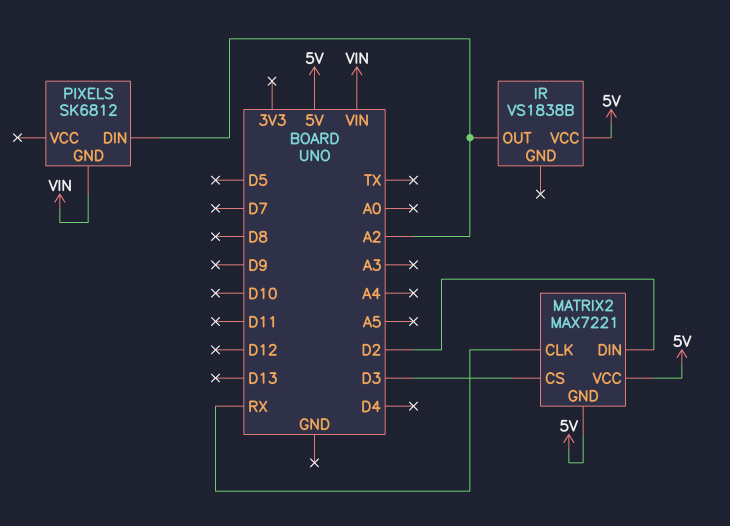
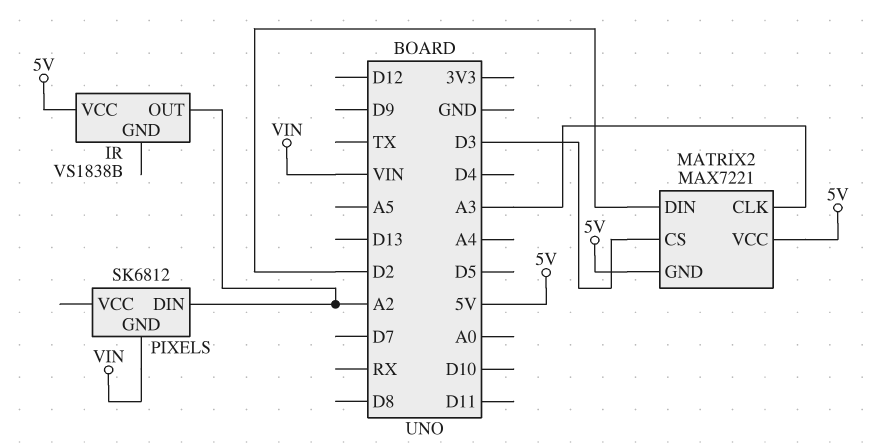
MATRIX2 pin CLK: RX -> A3

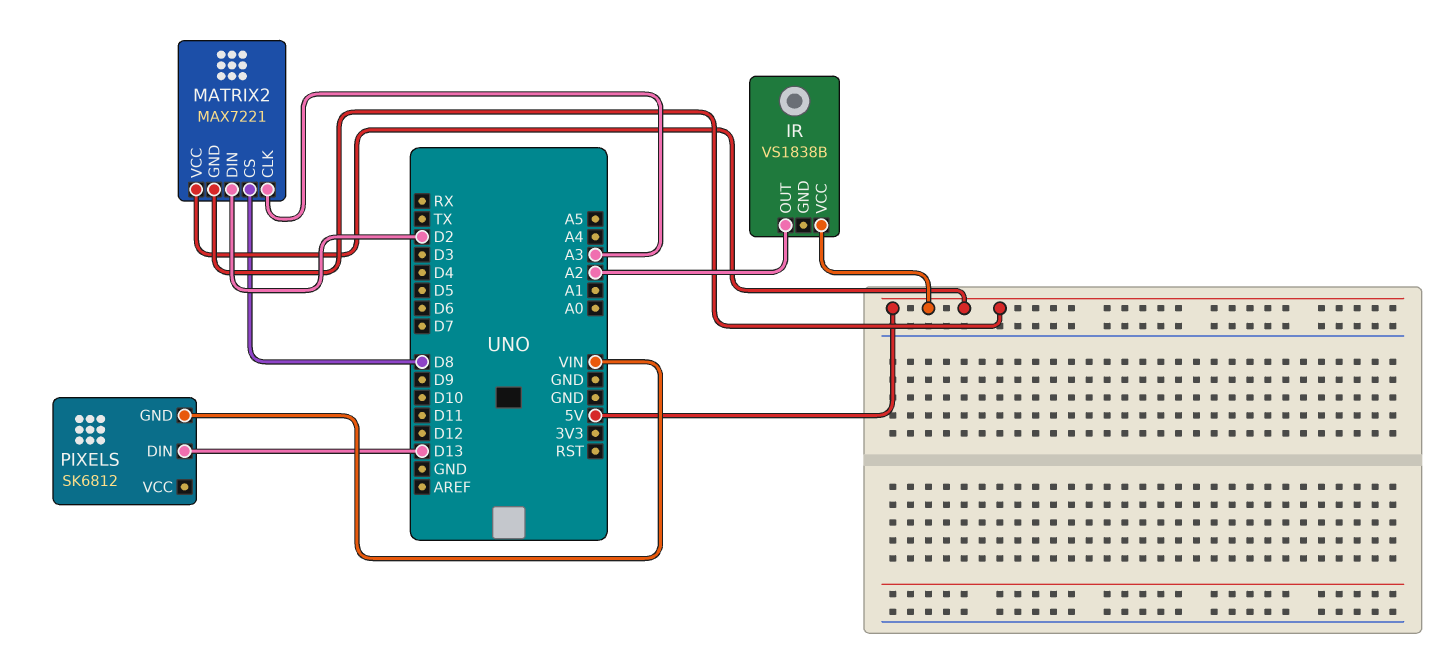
MATRIX2 pin CS: D3 -> D8
PIXELS pin DIN: A2 -> D13

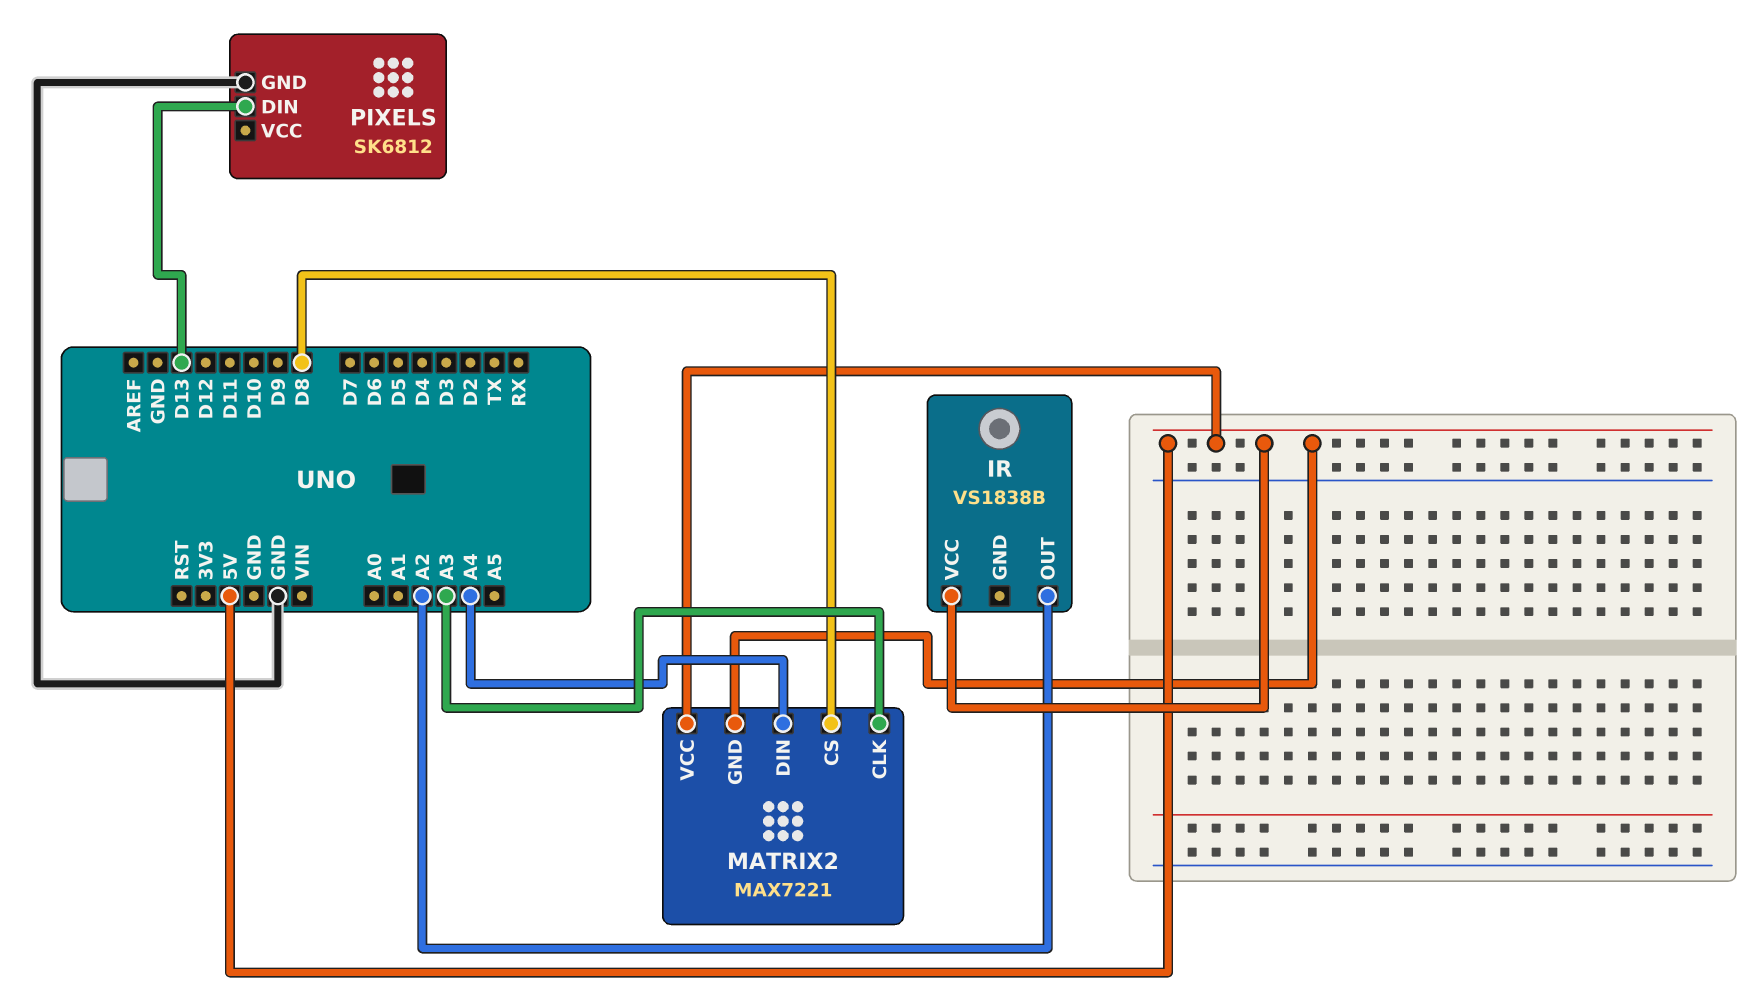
MATRIX2 pin DIN: D2 -> A4
PIXELS pin GND: VIN -> GND

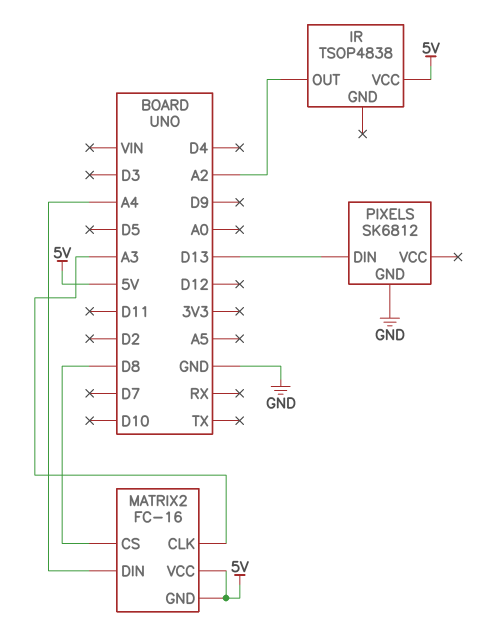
IR: VS1838B -> TSOP4838
MATRIX2: MAX7221 -> FC-16

